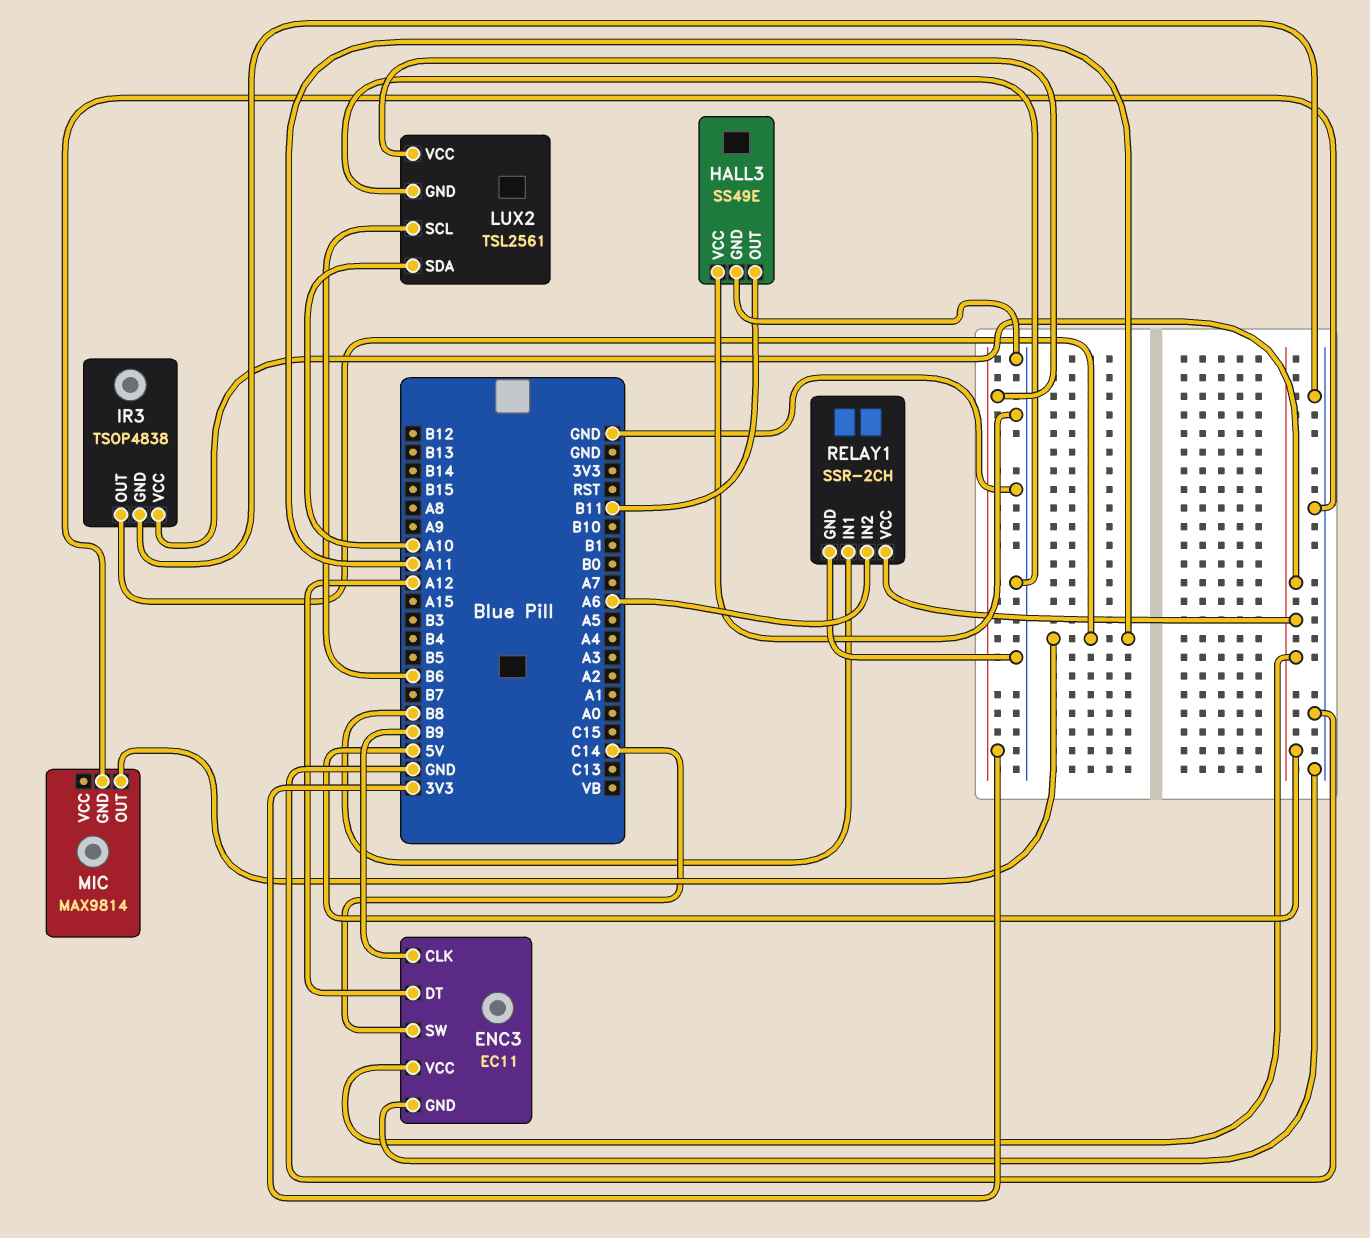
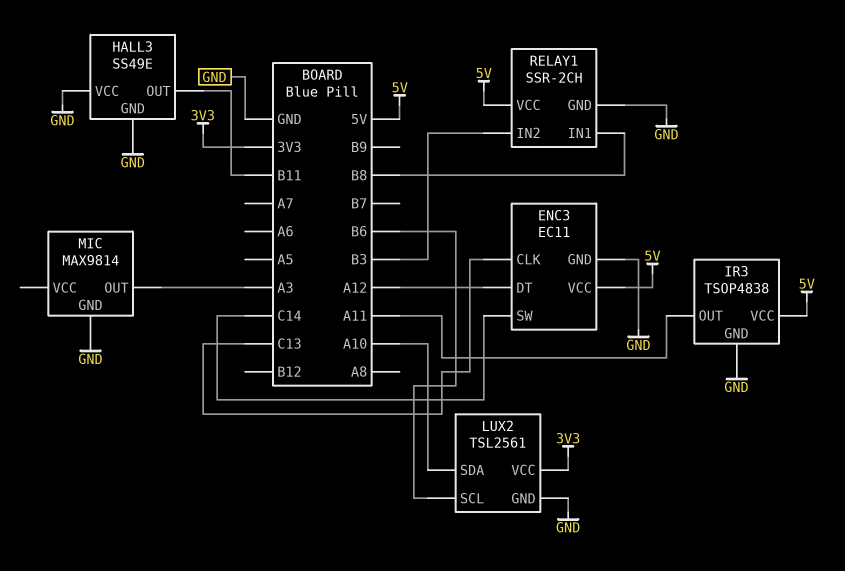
ENC3 pin CLK: B9 -> C13
MIC pin OUT: A11 -> A3
RELAY1 pin IN2: A6 -> B3

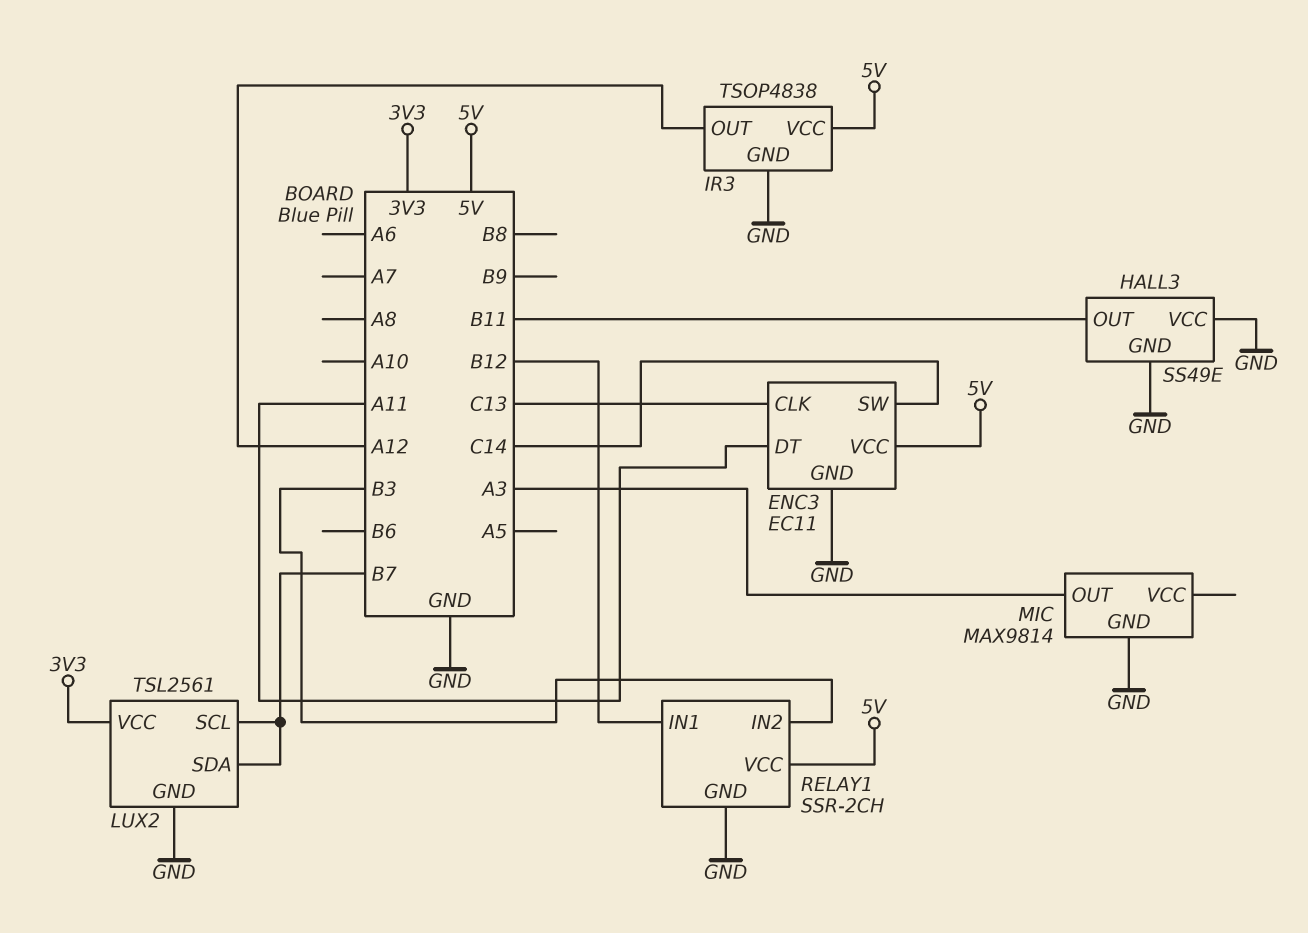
ENC3 pin DT: A12 -> A11
IR3 pin OUT: A11 -> A12
LUX2 pin SCL: B6 -> B7
LUX2 pin SDA: A10 -> B7
RELAY1 pin IN1: B8 -> B12

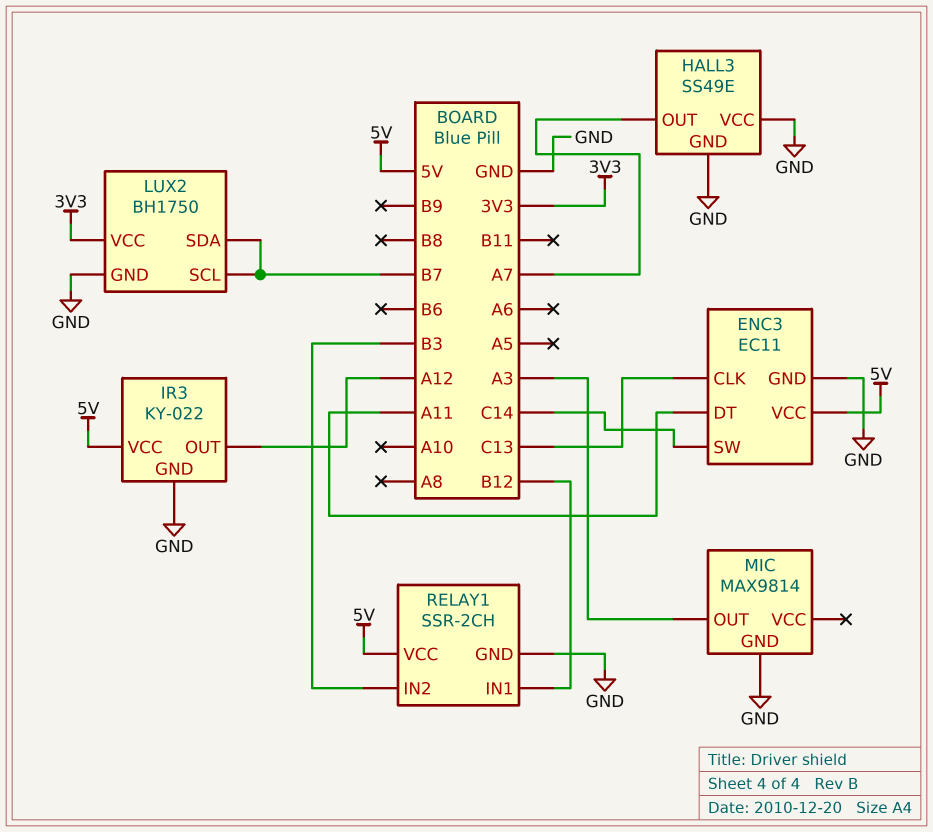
HALL3 pin OUT: B11 -> A7
IR3: TSOP4838 -> KY-022
LUX2: TSL2561 -> BH1750

